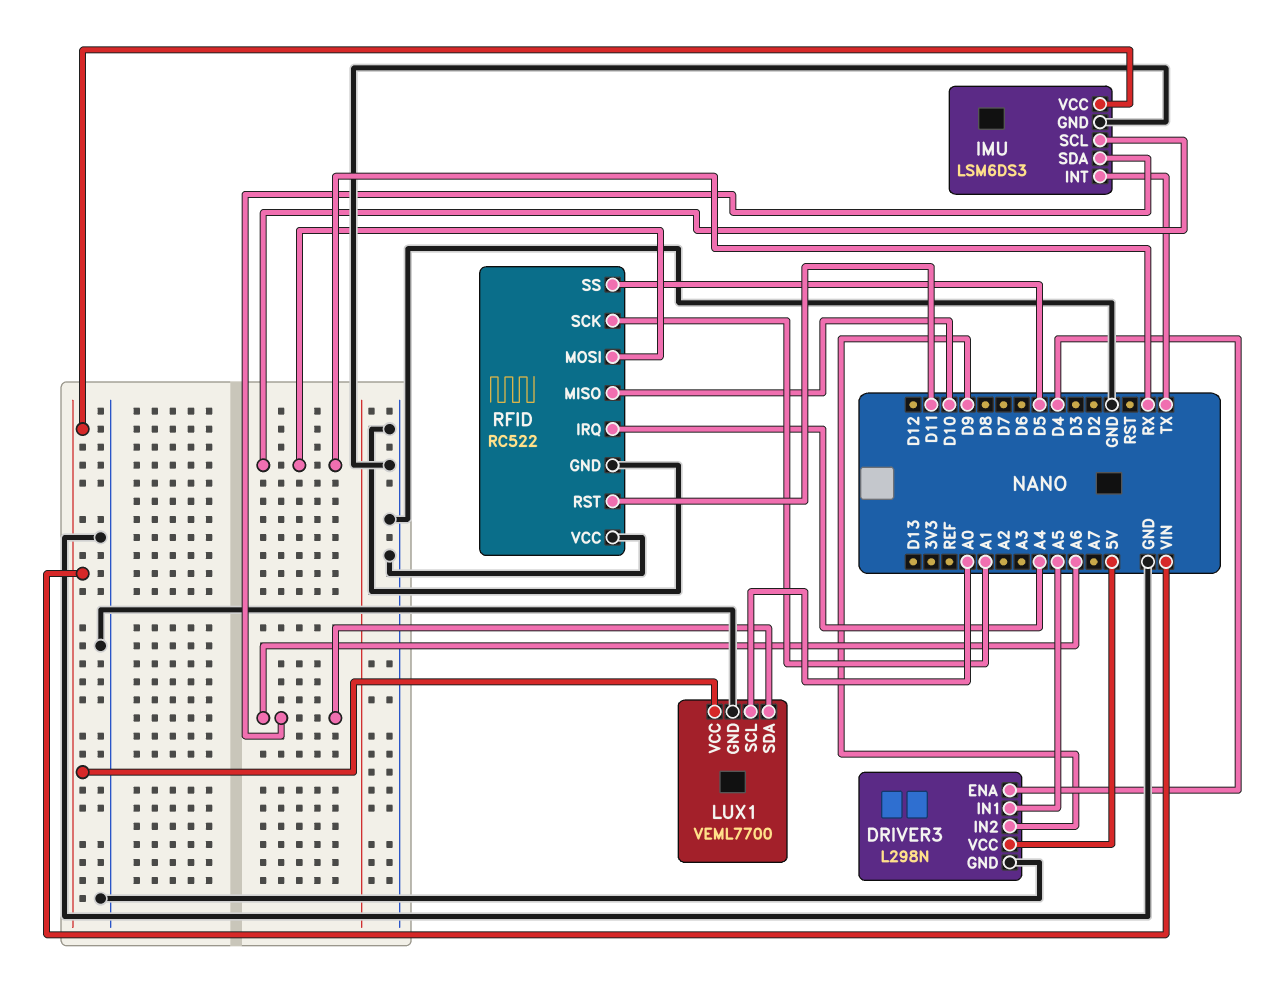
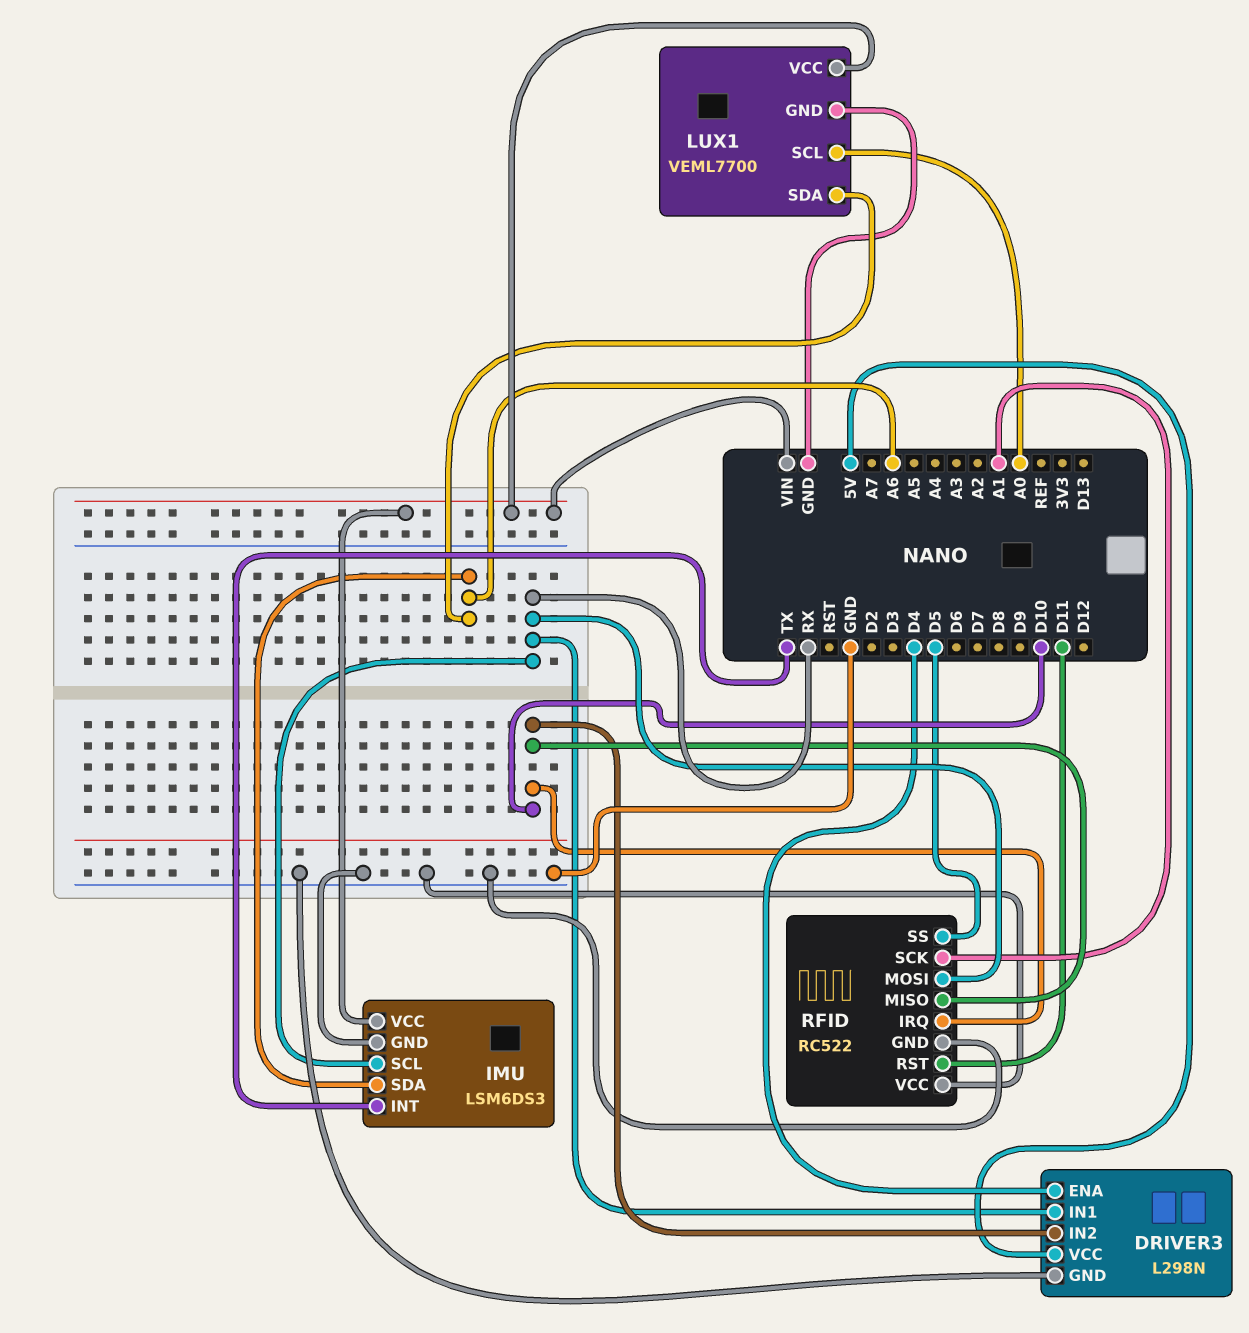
DRIVER3 pin IN1: A5 -> RX
DRIVER3 pin IN2: D9 -> D10
RFID pin IRQ: A4 -> D10

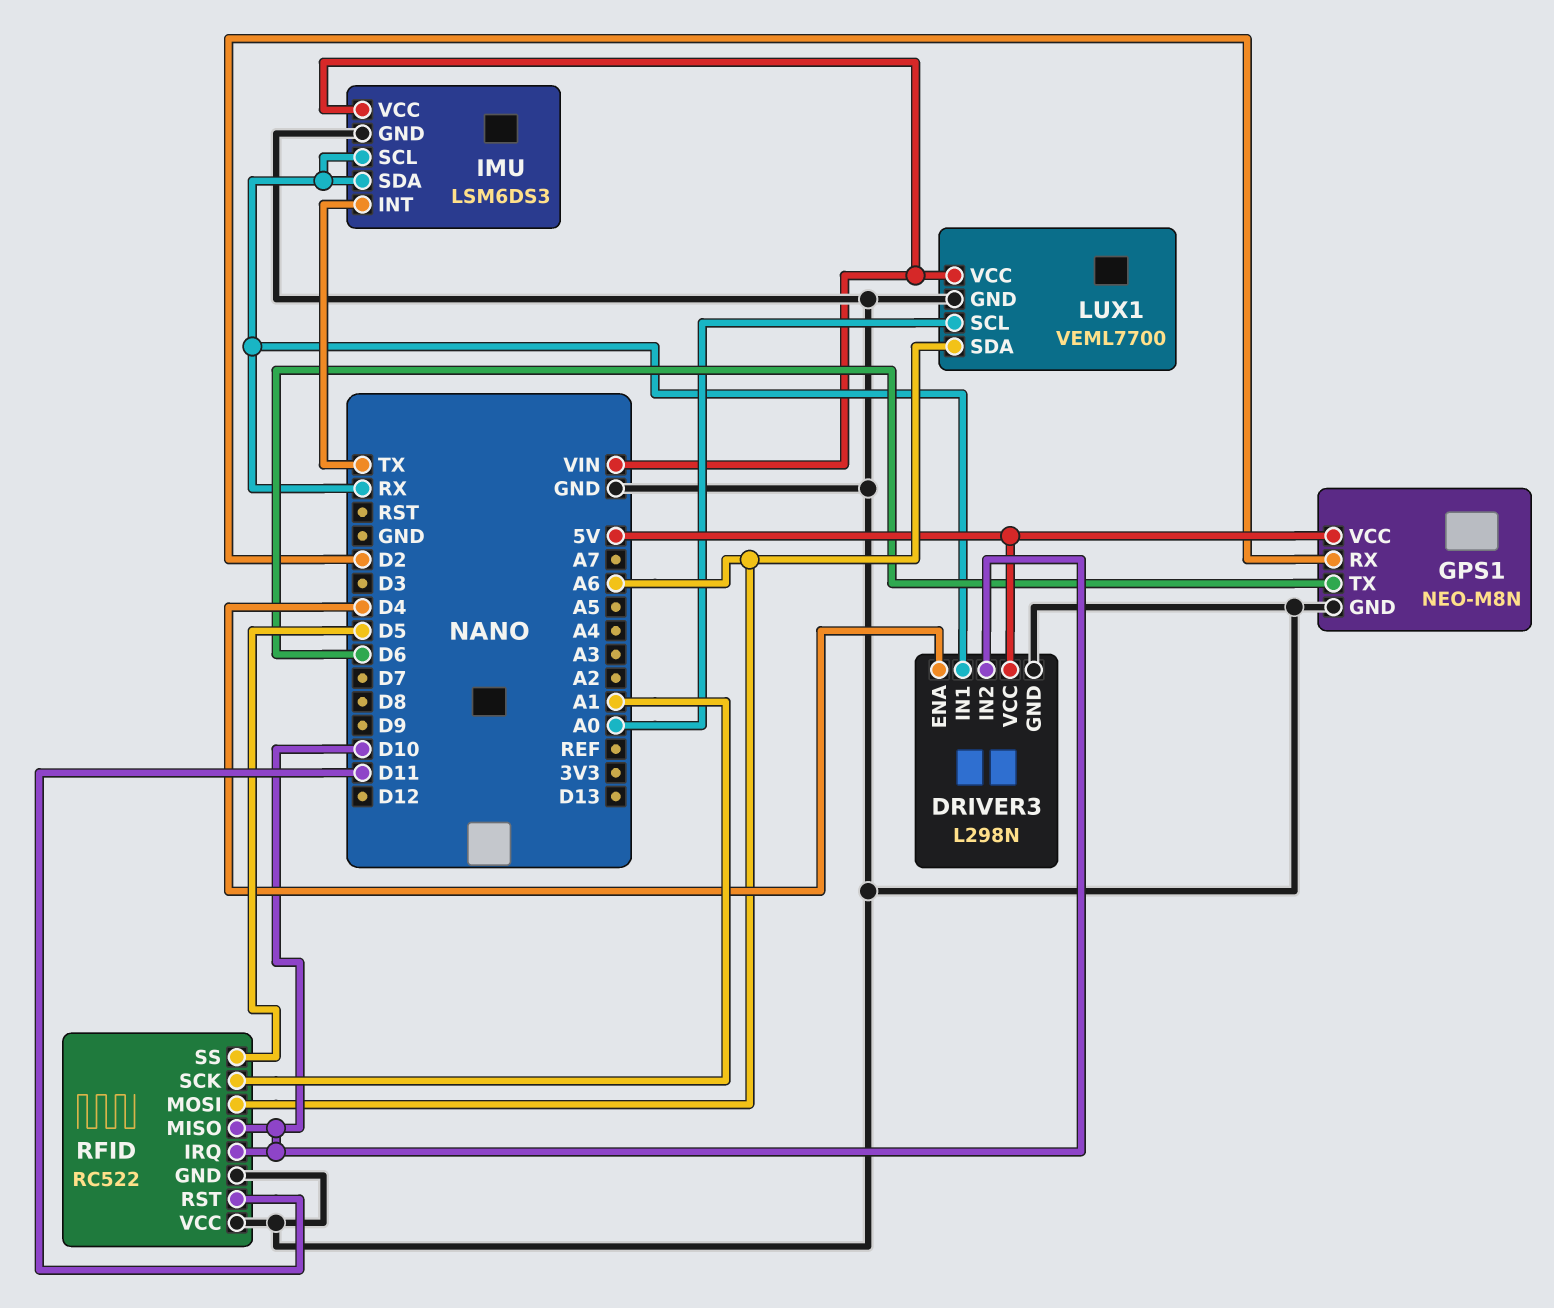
GPS1: none -> NEO-M8N
GPS1 pin GND: none -> GND
GPS1 pin RX: none -> D2
GPS1 pin TX: none -> D6
GPS1 pin VCC: none -> 5V
IMU pin SDA: A6 -> RX
RFID pin MOSI: RX -> A6

